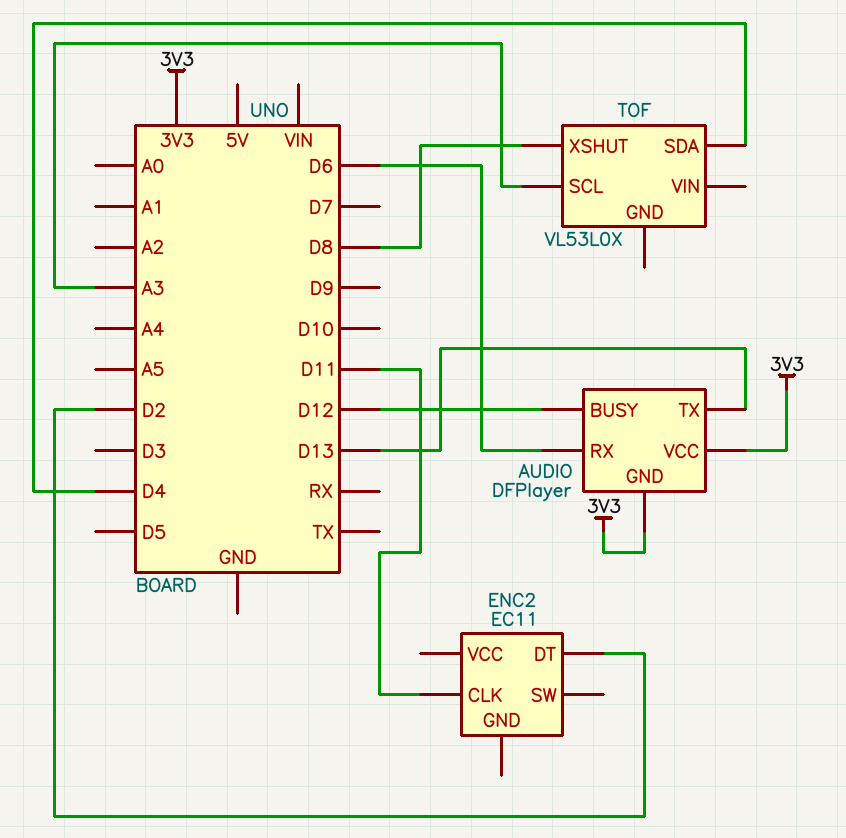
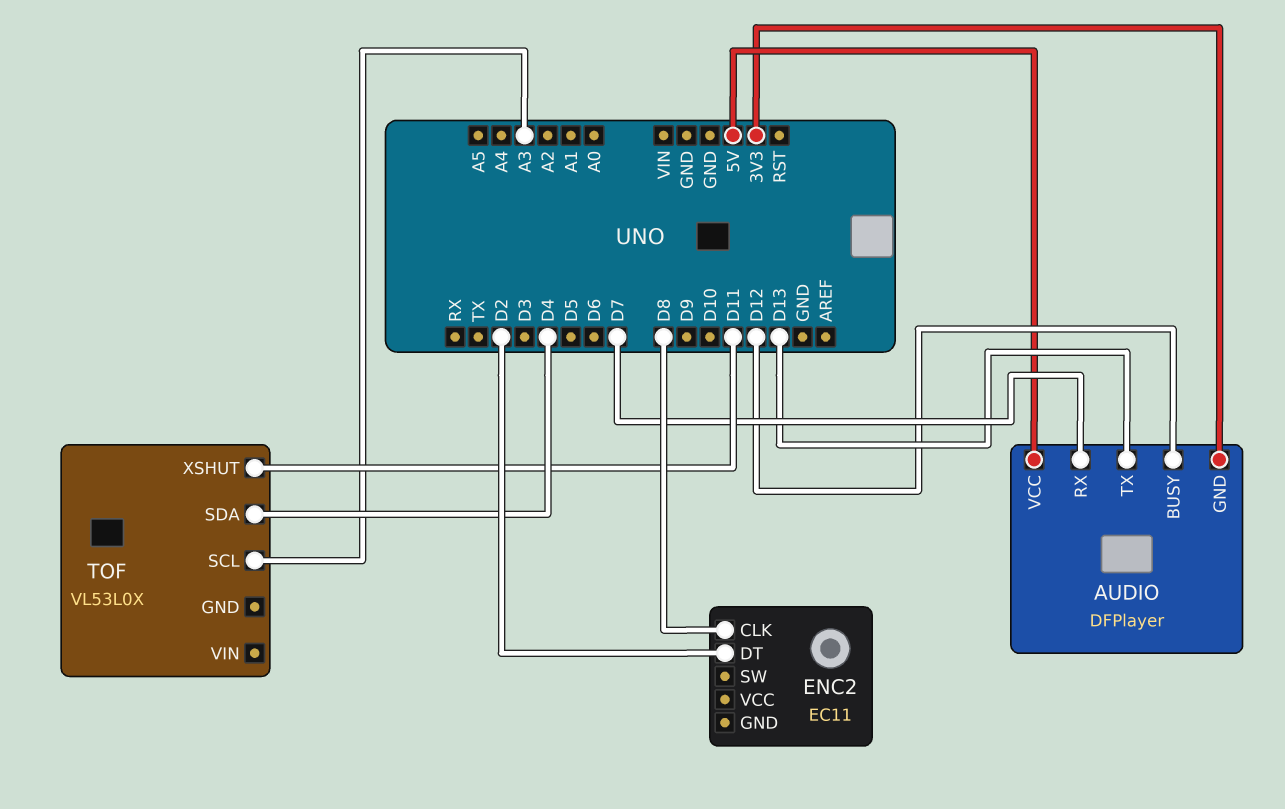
AUDIO pin RX: D6 -> D7
AUDIO pin VCC: 3V3 -> 5V
ENC2 pin CLK: D11 -> D8
TOF pin XSHUT: D8 -> D11

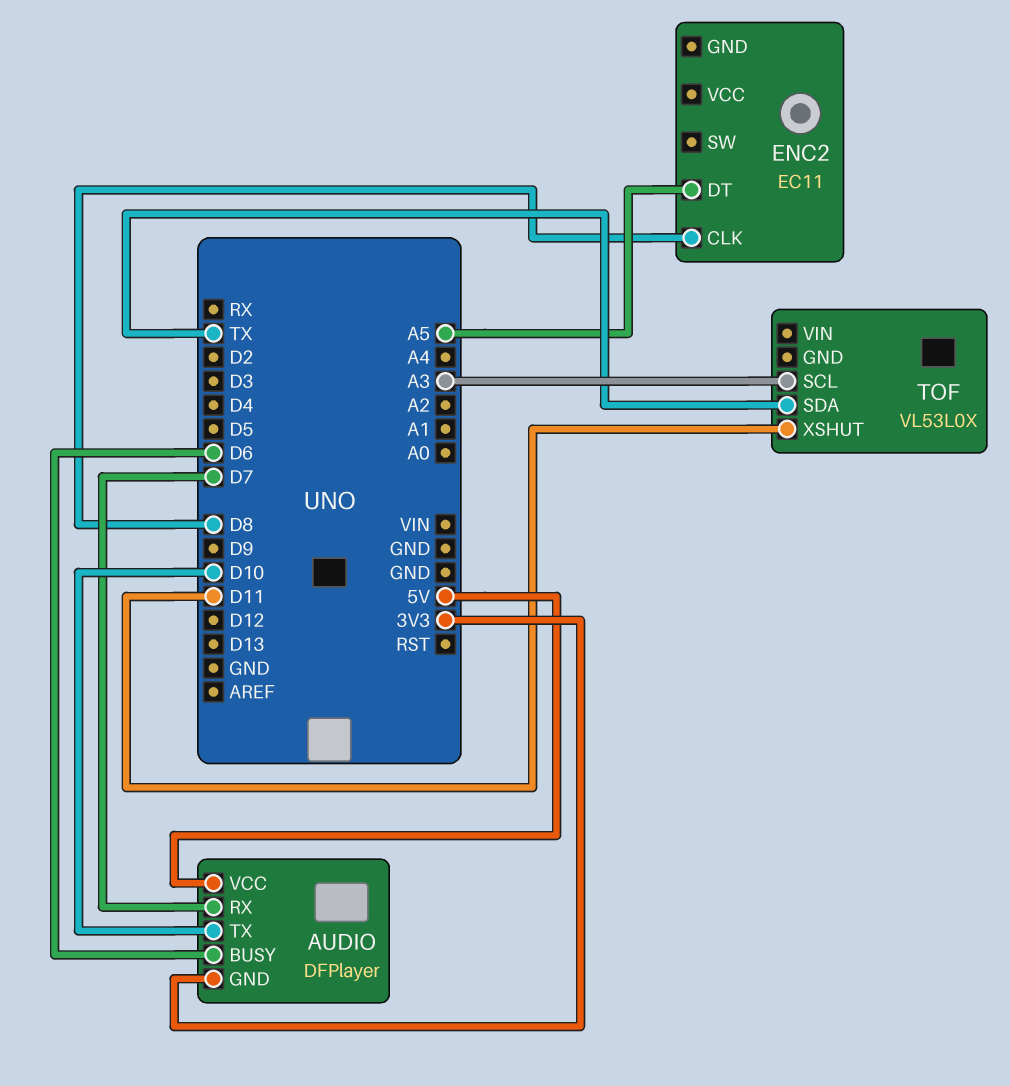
AUDIO pin BUSY: D12 -> D6
AUDIO pin TX: D13 -> D10
ENC2 pin DT: D2 -> A5
TOF pin SDA: D4 -> TX

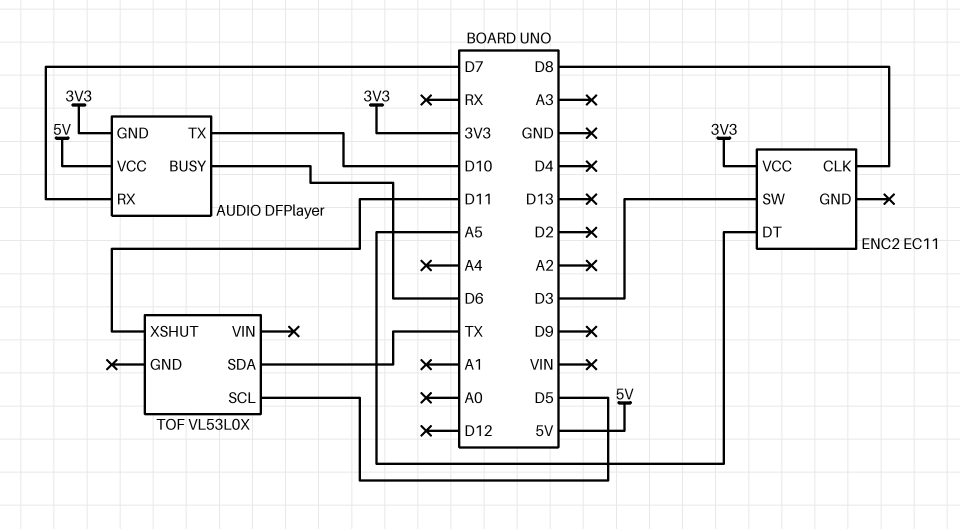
ENC2 pin SW: none -> D3
ENC2 pin VCC: none -> 3V3
TOF pin SCL: A3 -> D5

